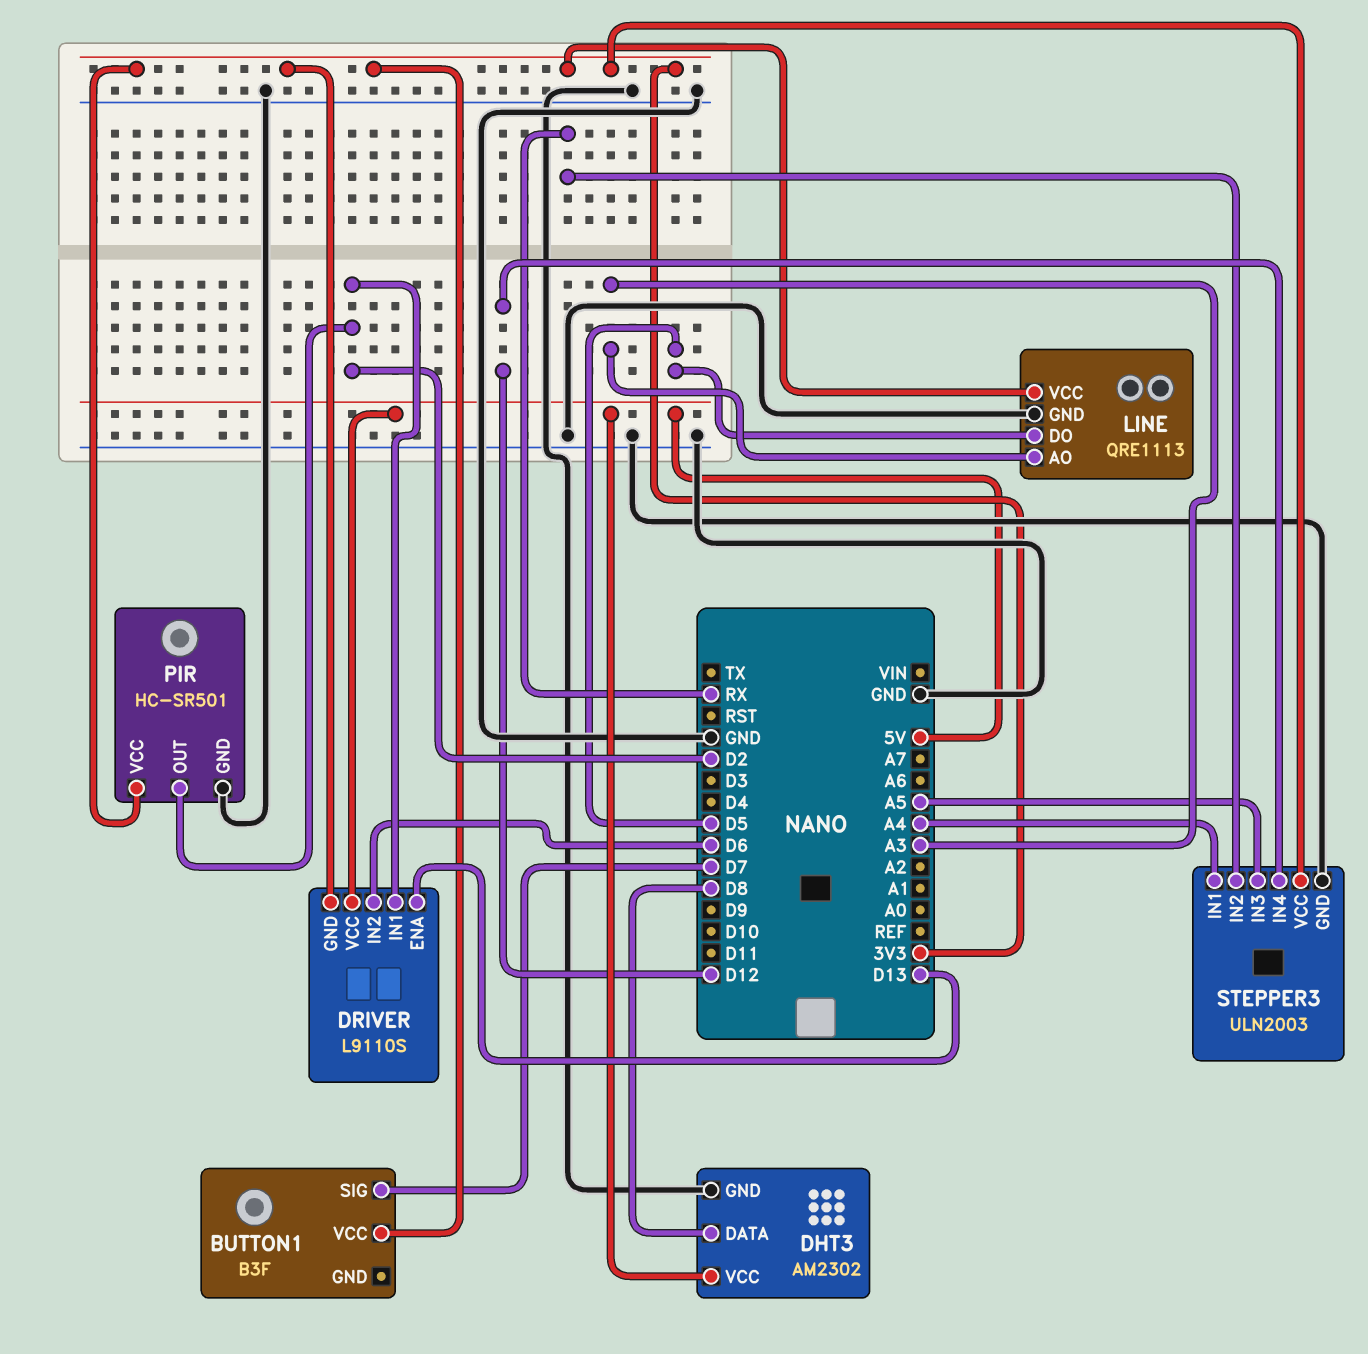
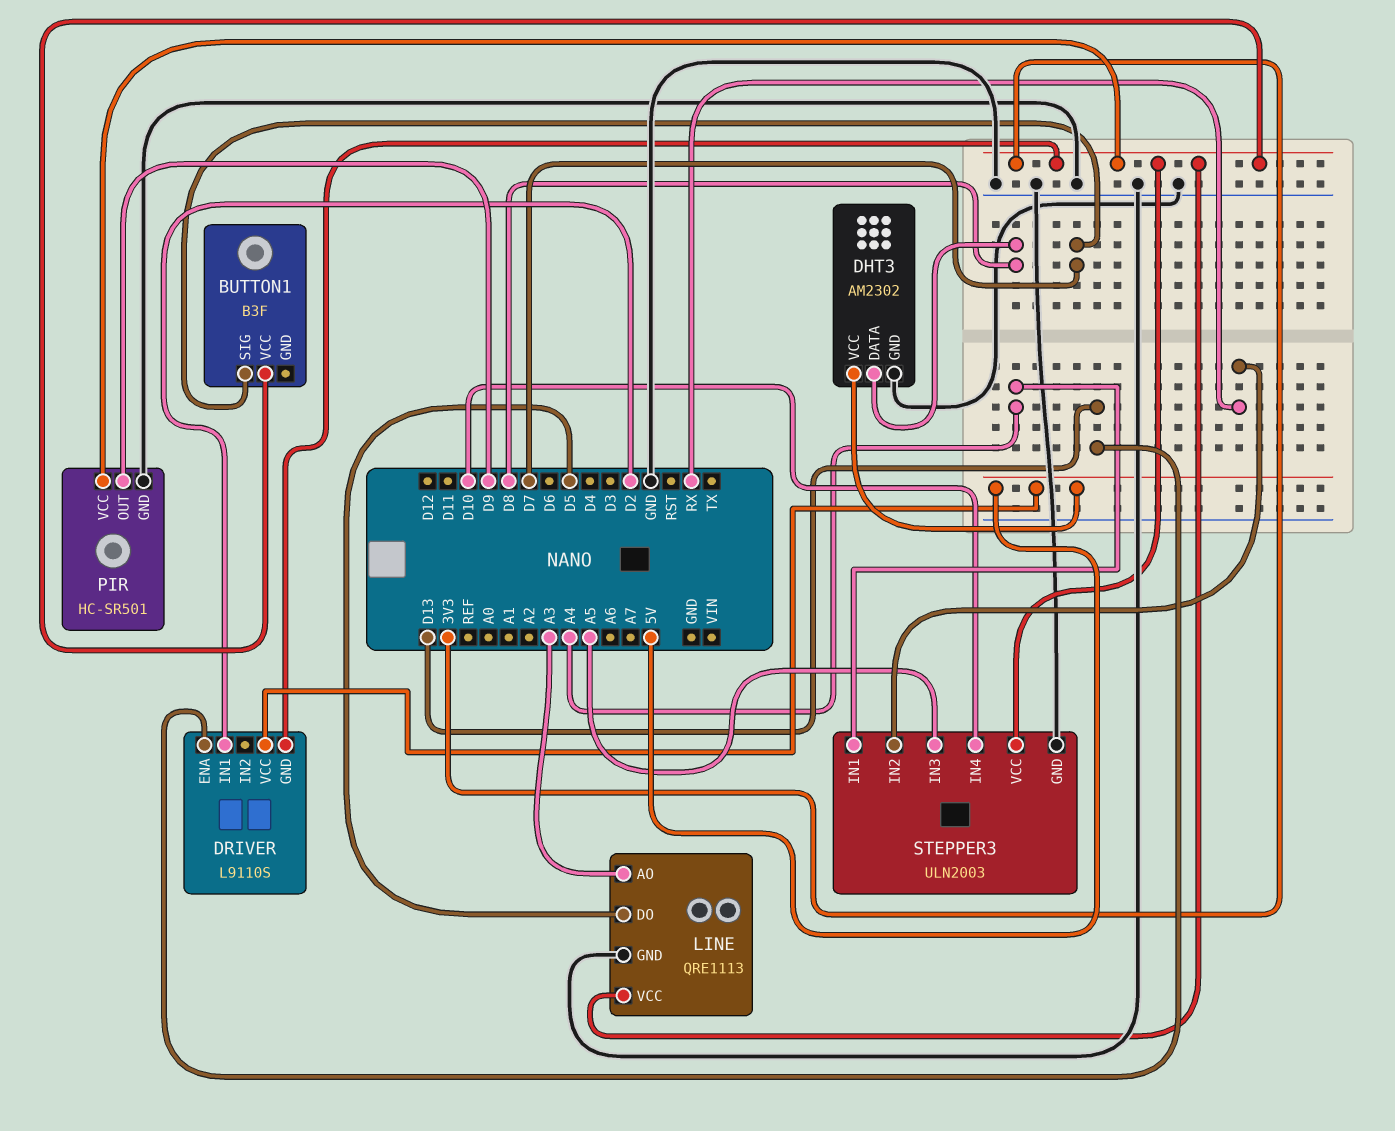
DRIVER pin IN2: D6 -> none
PIR pin OUT: D2 -> D9
STEPPER3 pin IN4: D12 -> D10

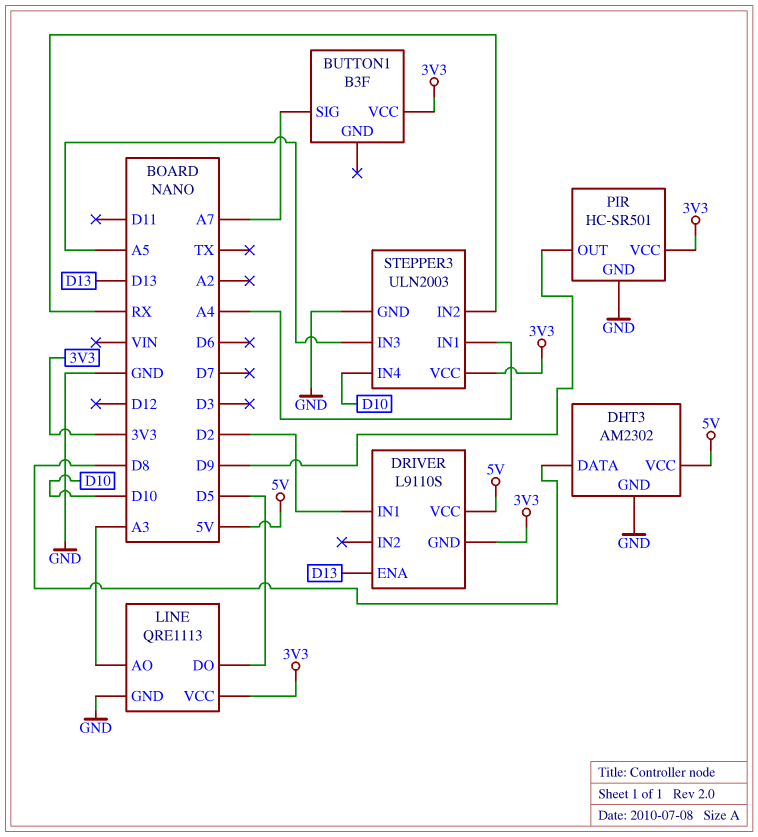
BUTTON1 pin SIG: D7 -> A7

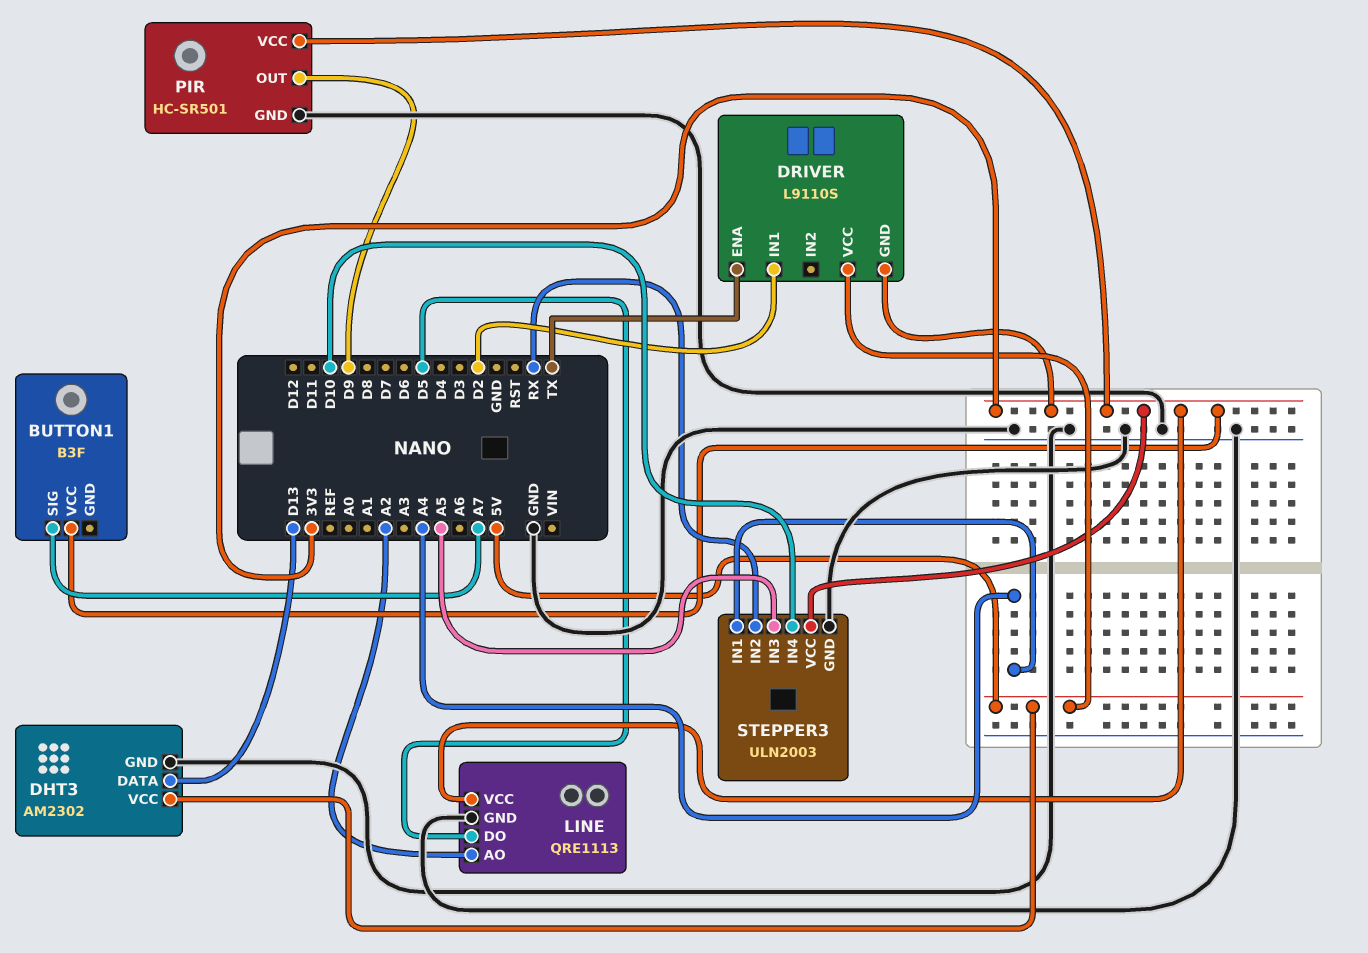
DHT3 pin DATA: D8 -> D13
DRIVER pin ENA: D13 -> TX
LINE pin AO: A3 -> A2

